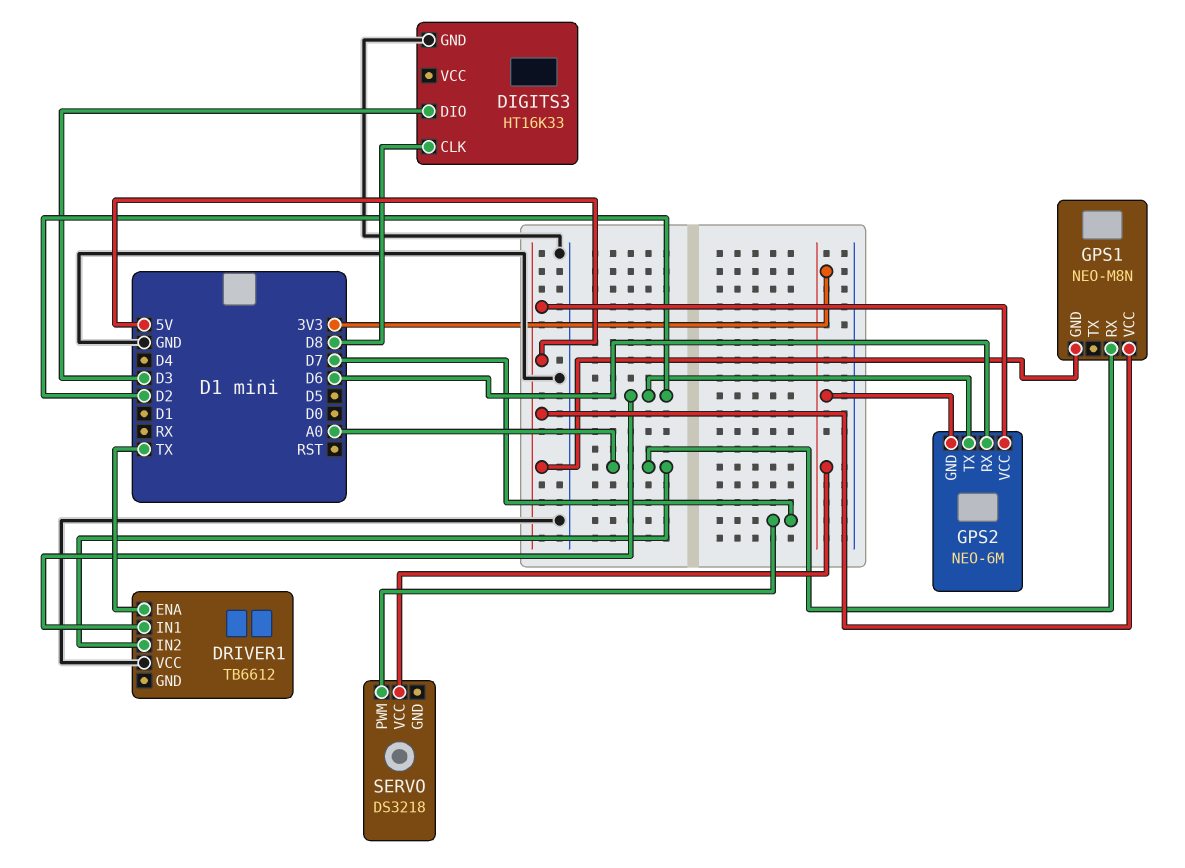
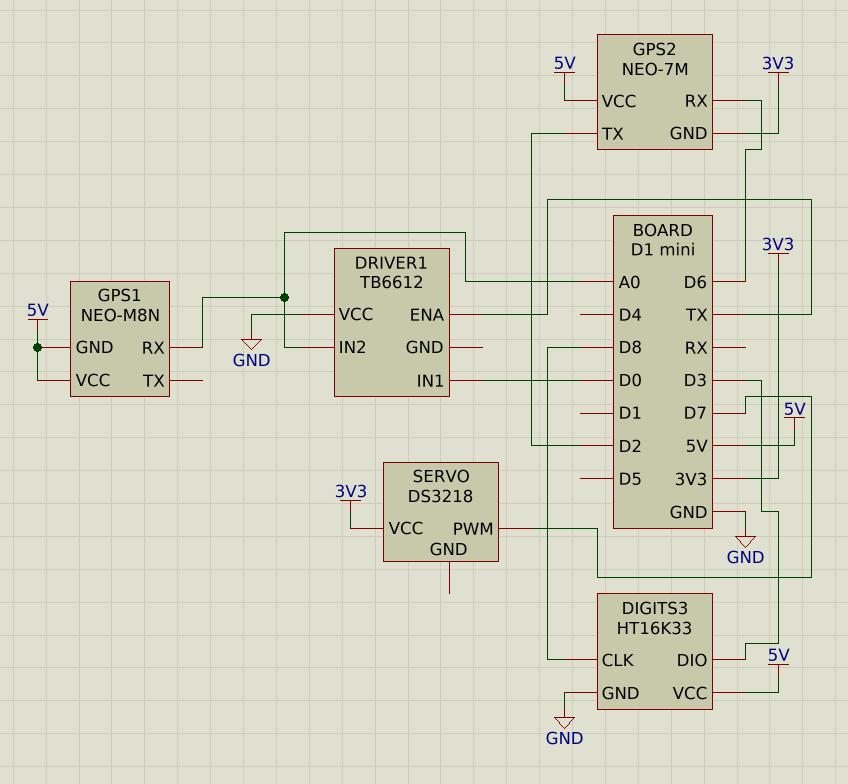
DIGITS3 pin VCC: none -> 5V
DRIVER1 pin IN1: D2 -> D0
GPS2: NEO-6M -> NEO-7M

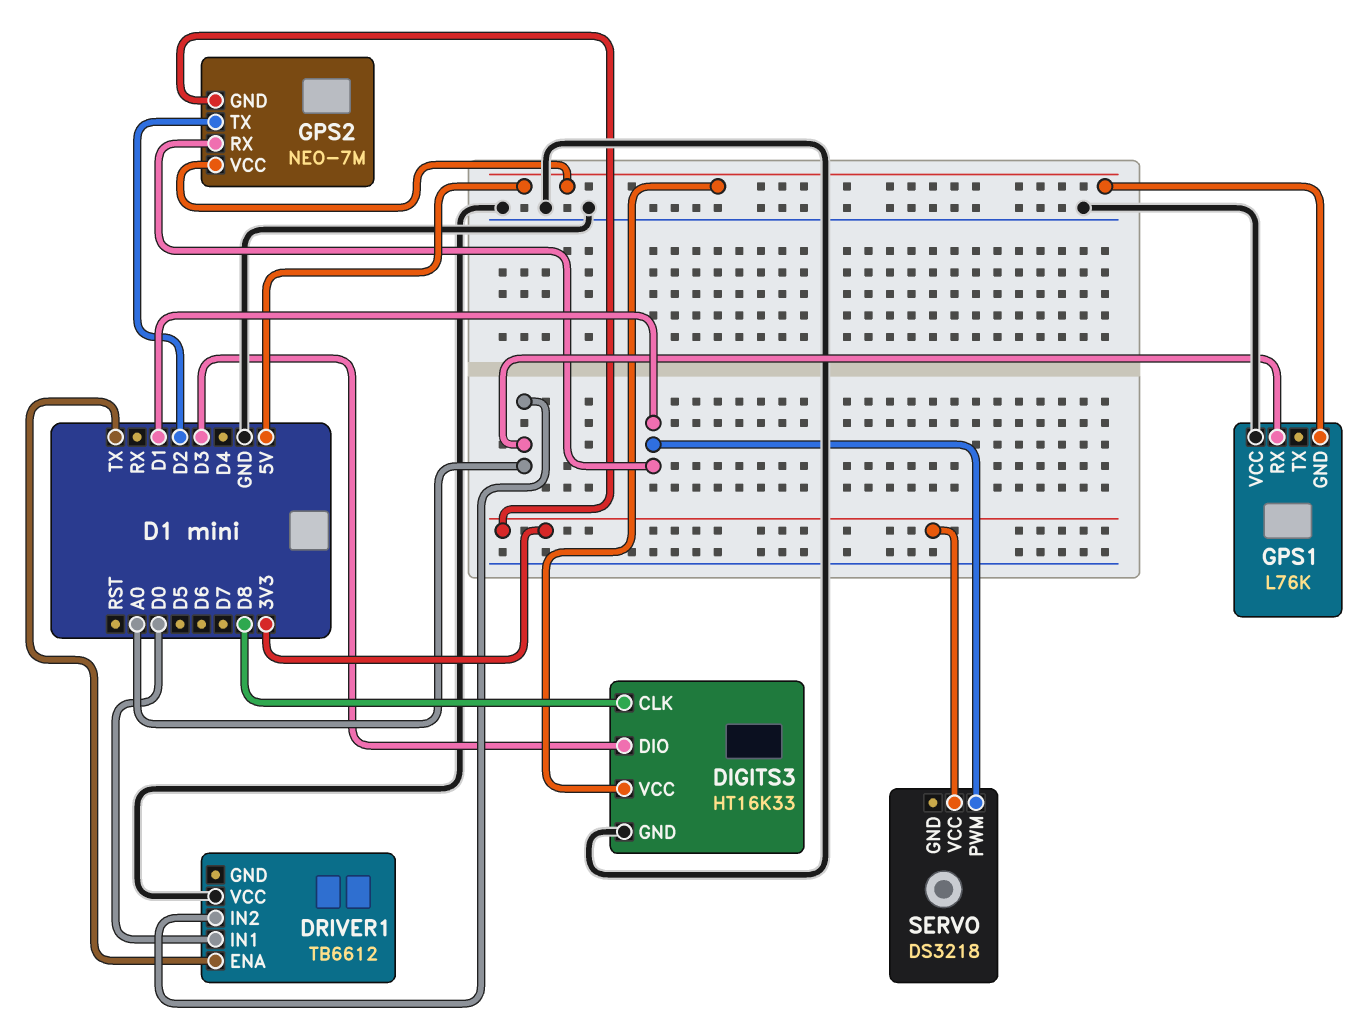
GPS1: NEO-M8N -> L76K
GPS1 pin VCC: 5V -> GND
GPS2 pin RX: D6 -> D1
SERVO pin PWM: D7 -> D1

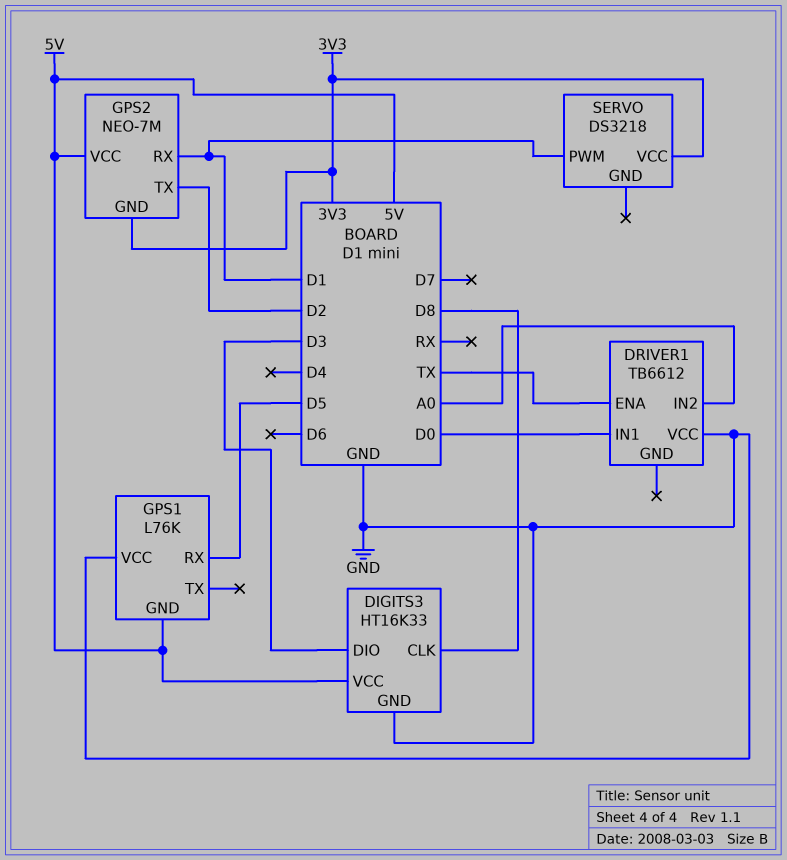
GPS1 pin RX: A0 -> D5

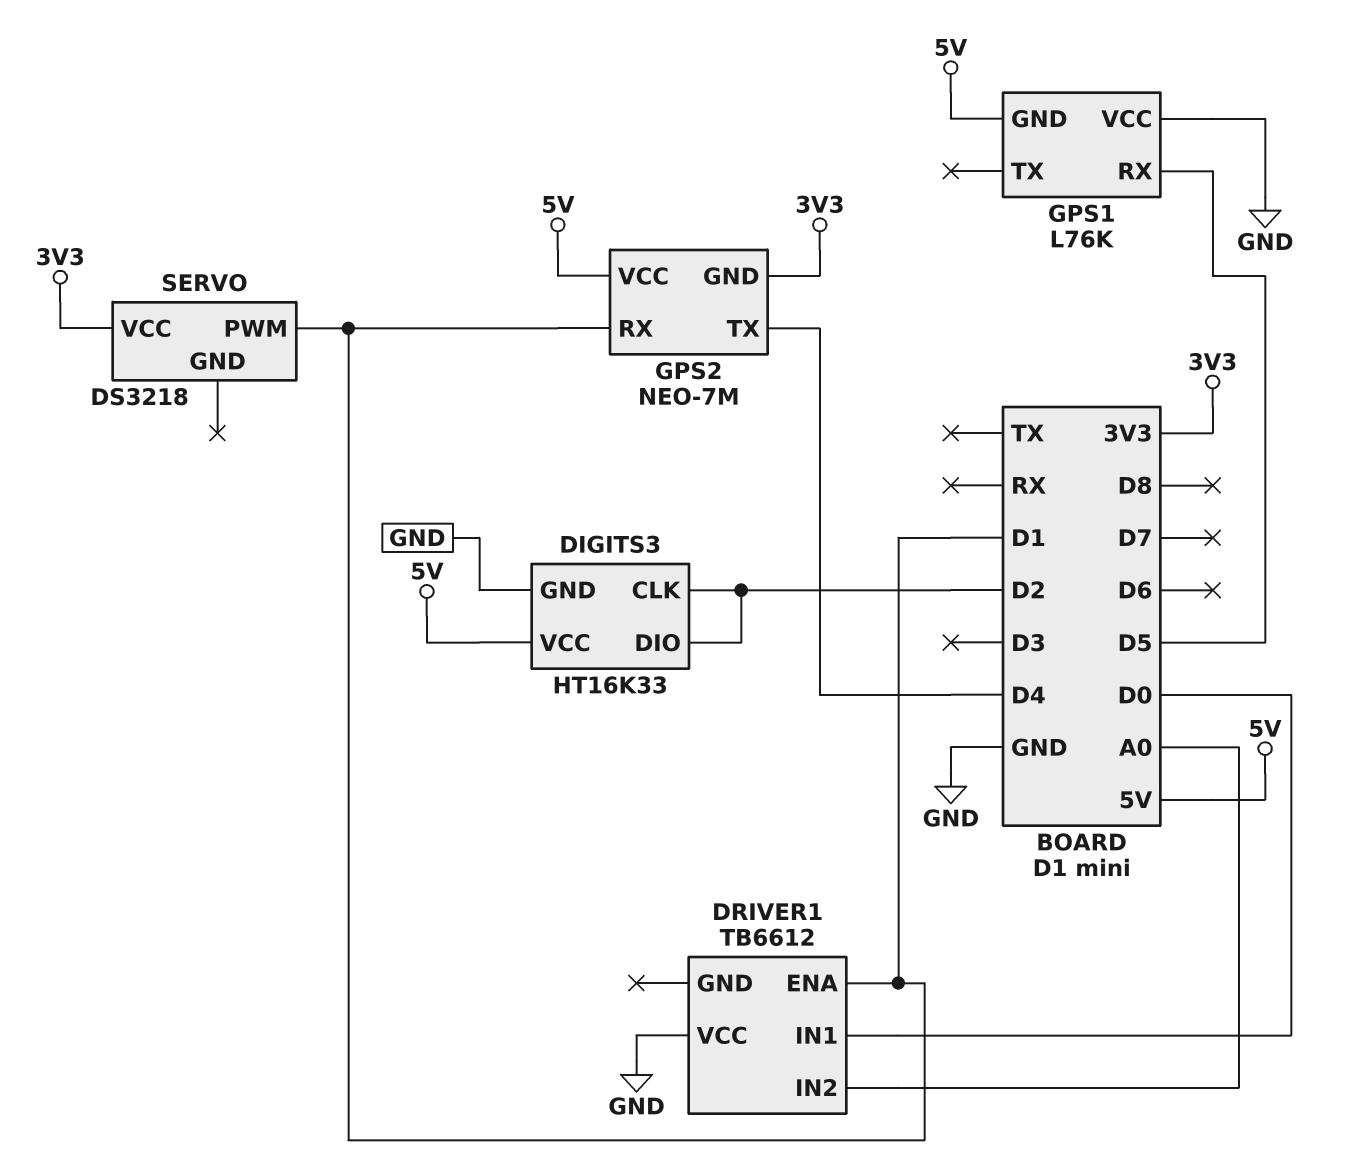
DIGITS3 pin CLK: D8 -> D2
DIGITS3 pin DIO: D3 -> D2
DRIVER1 pin ENA: TX -> D1
GPS2 pin TX: D2 -> D4

